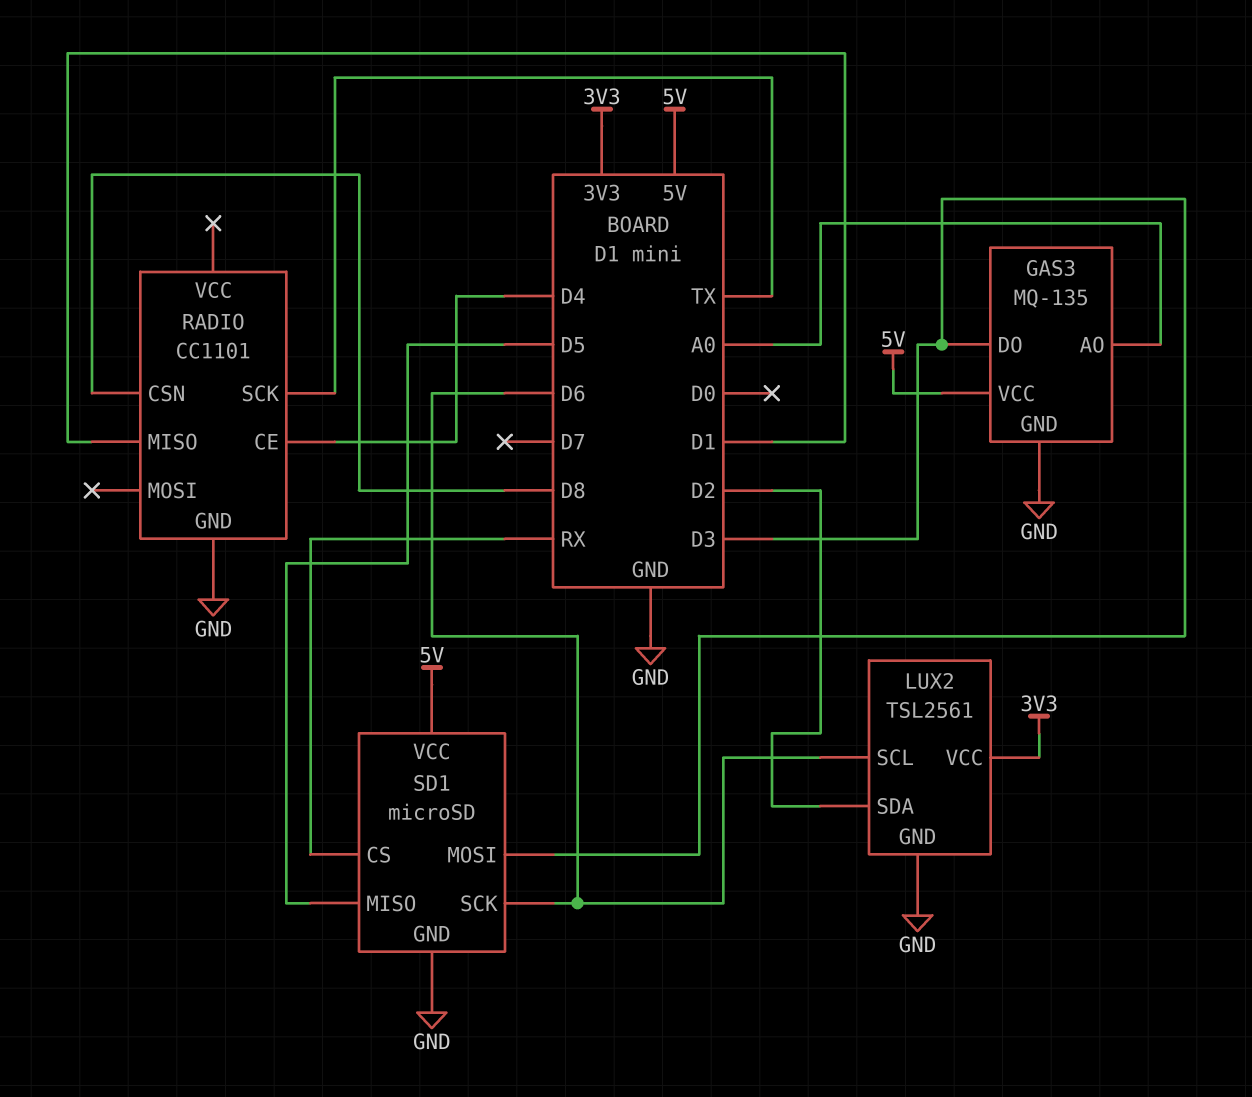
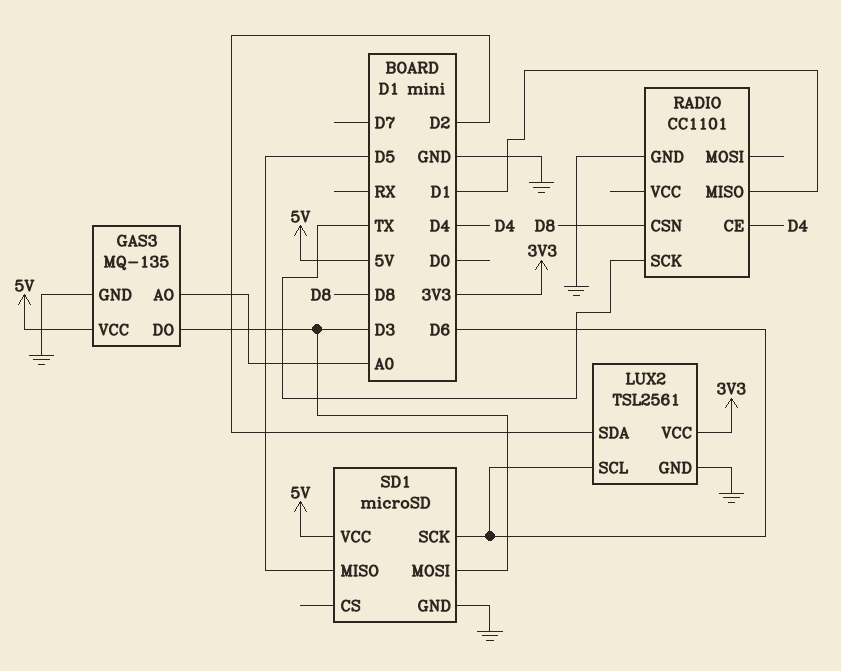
SD1 pin CS: RX -> none

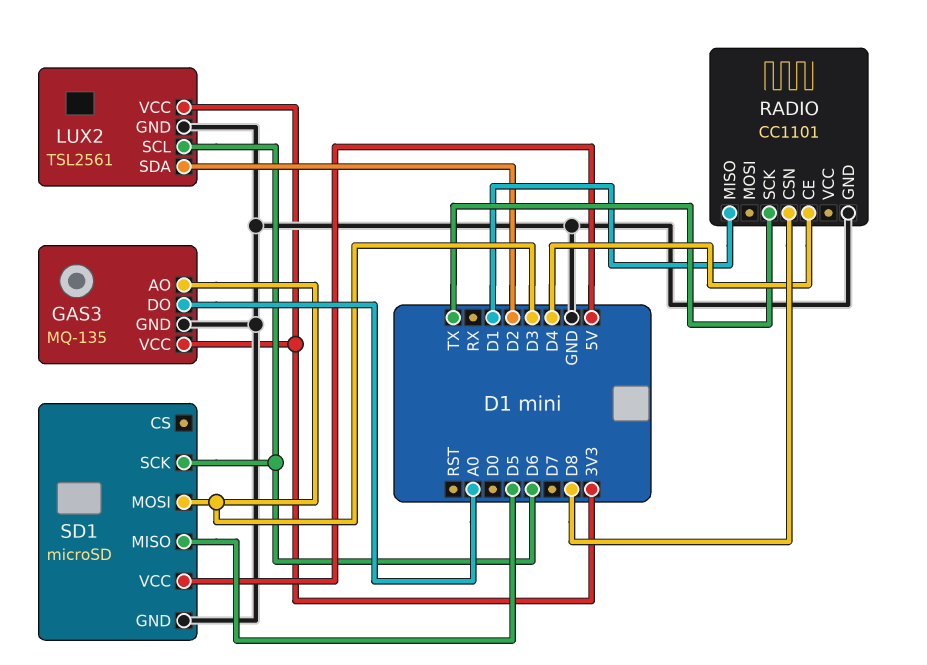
GAS3 pin AO: A0 -> D3
GAS3 pin DO: D3 -> A0
GAS3 pin VCC: 5V -> 3V3

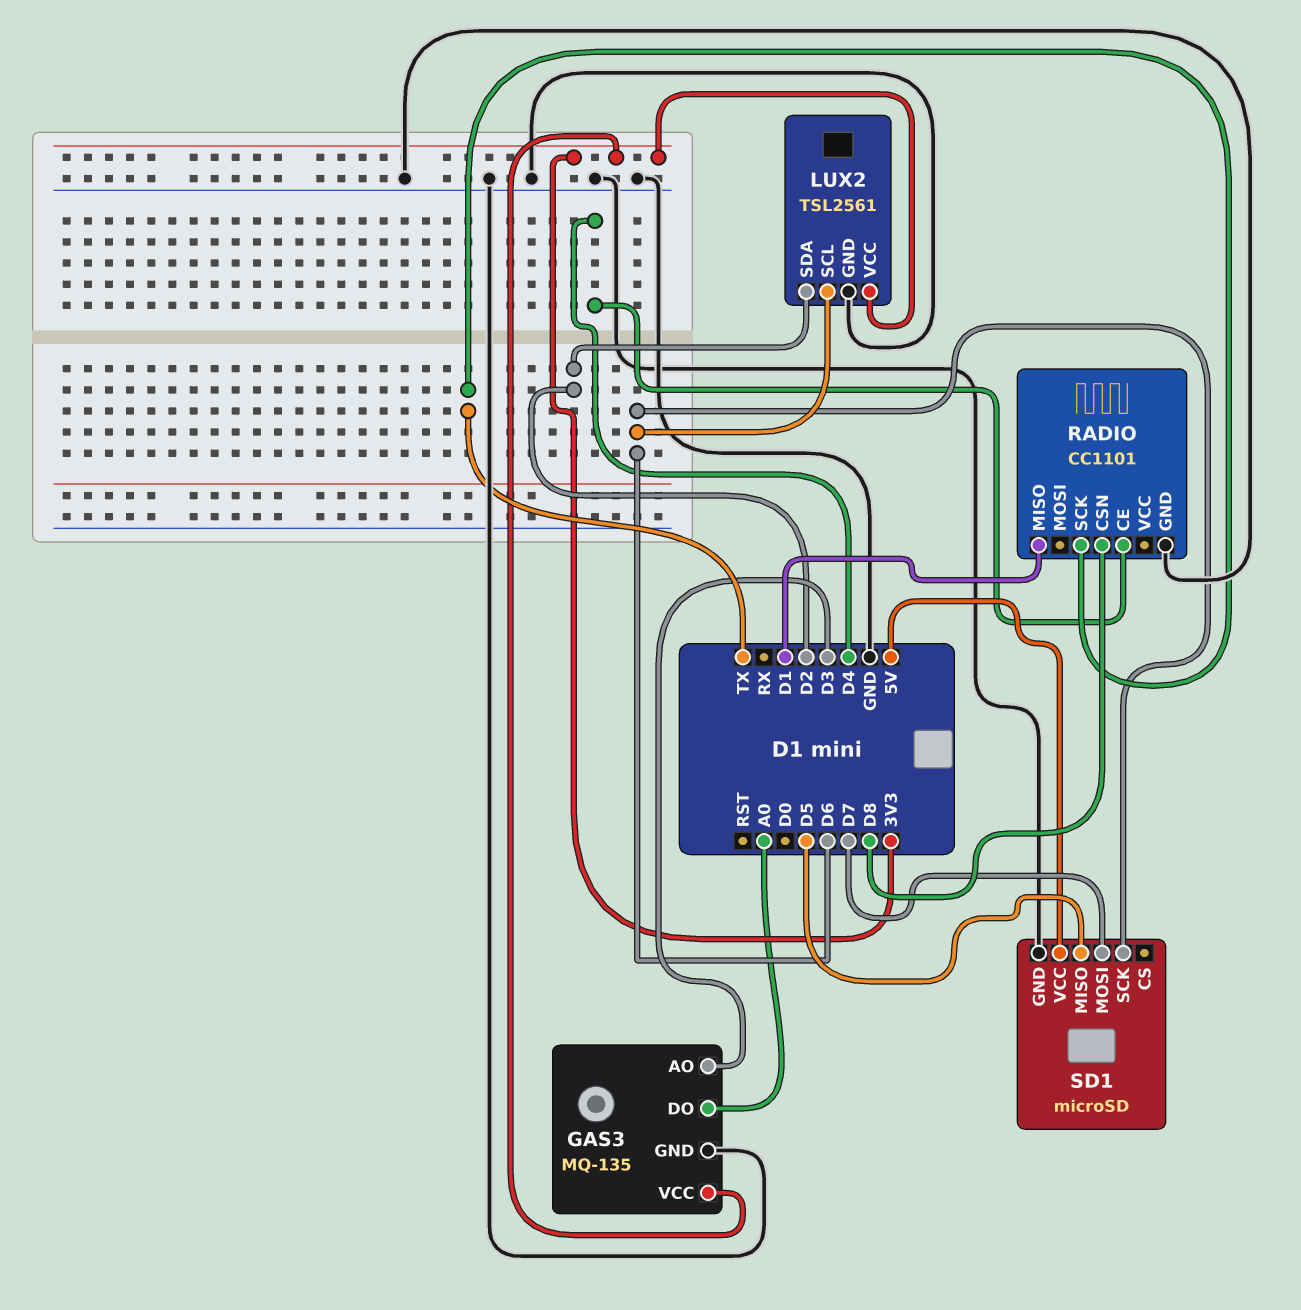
SD1 pin MOSI: D3 -> D7

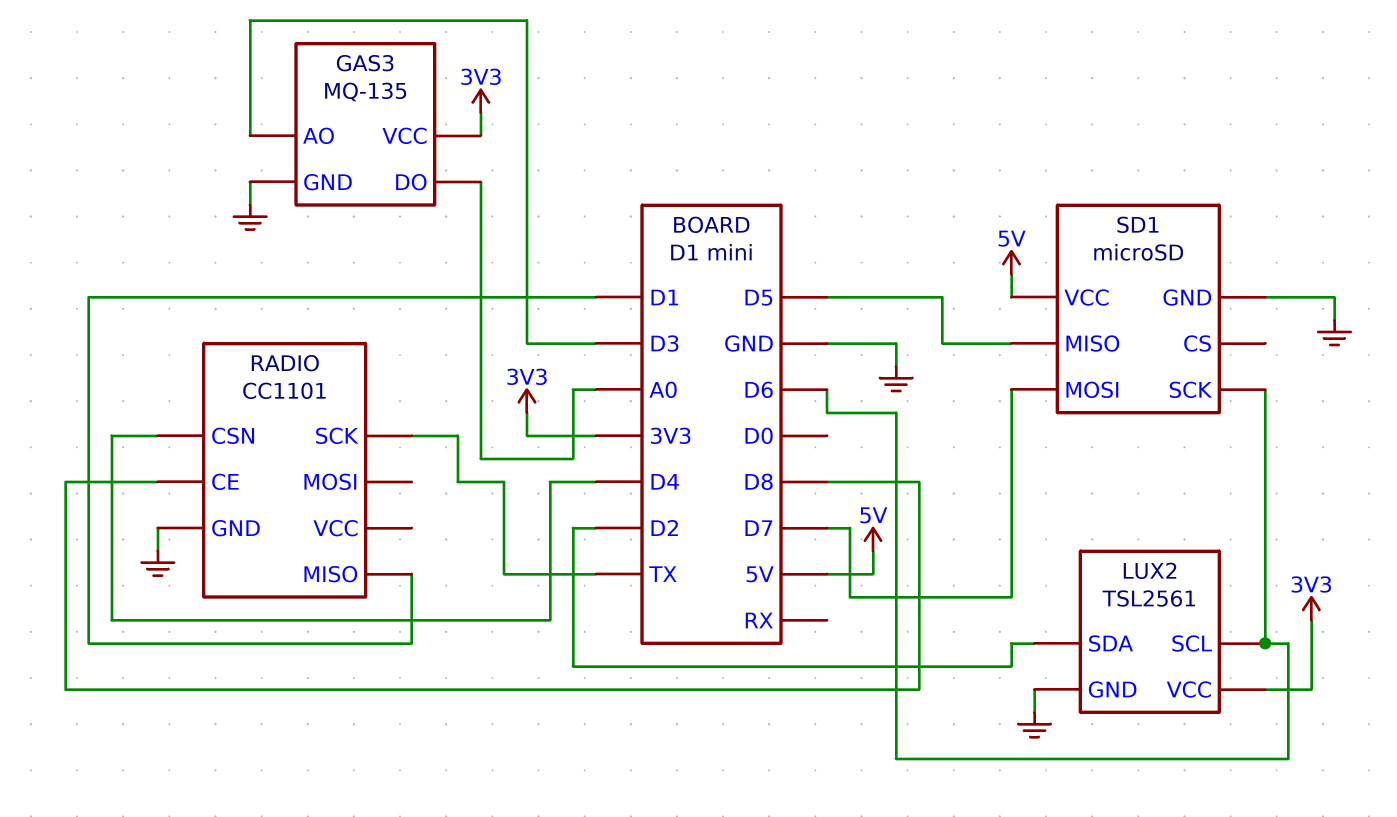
RADIO pin CE: D4 -> D8
RADIO pin CSN: D8 -> D4

